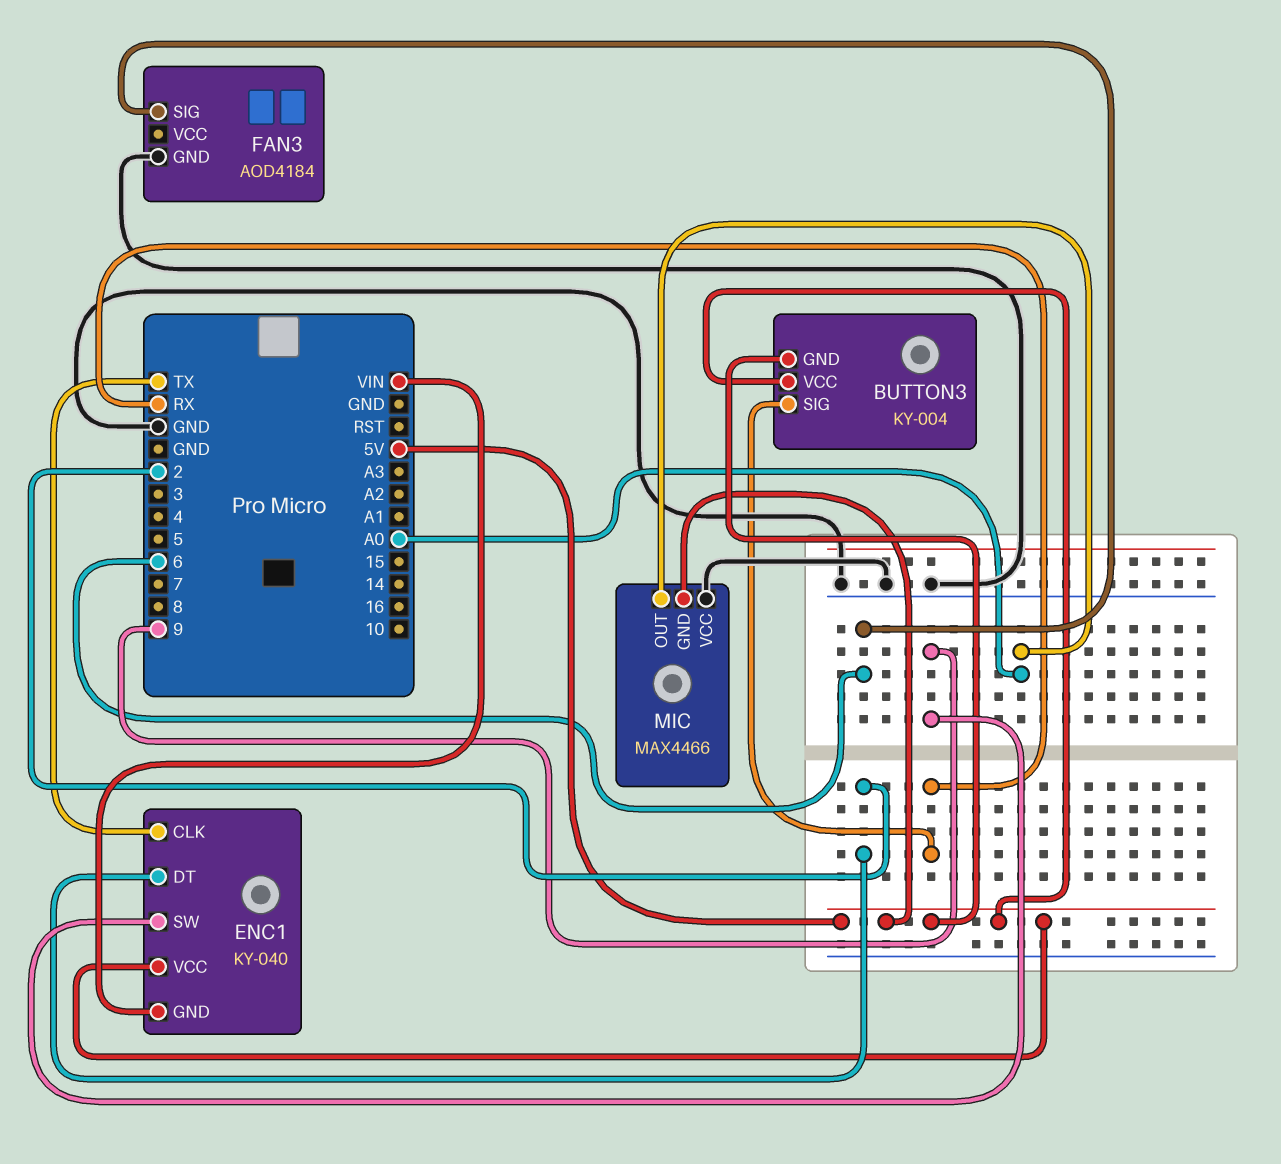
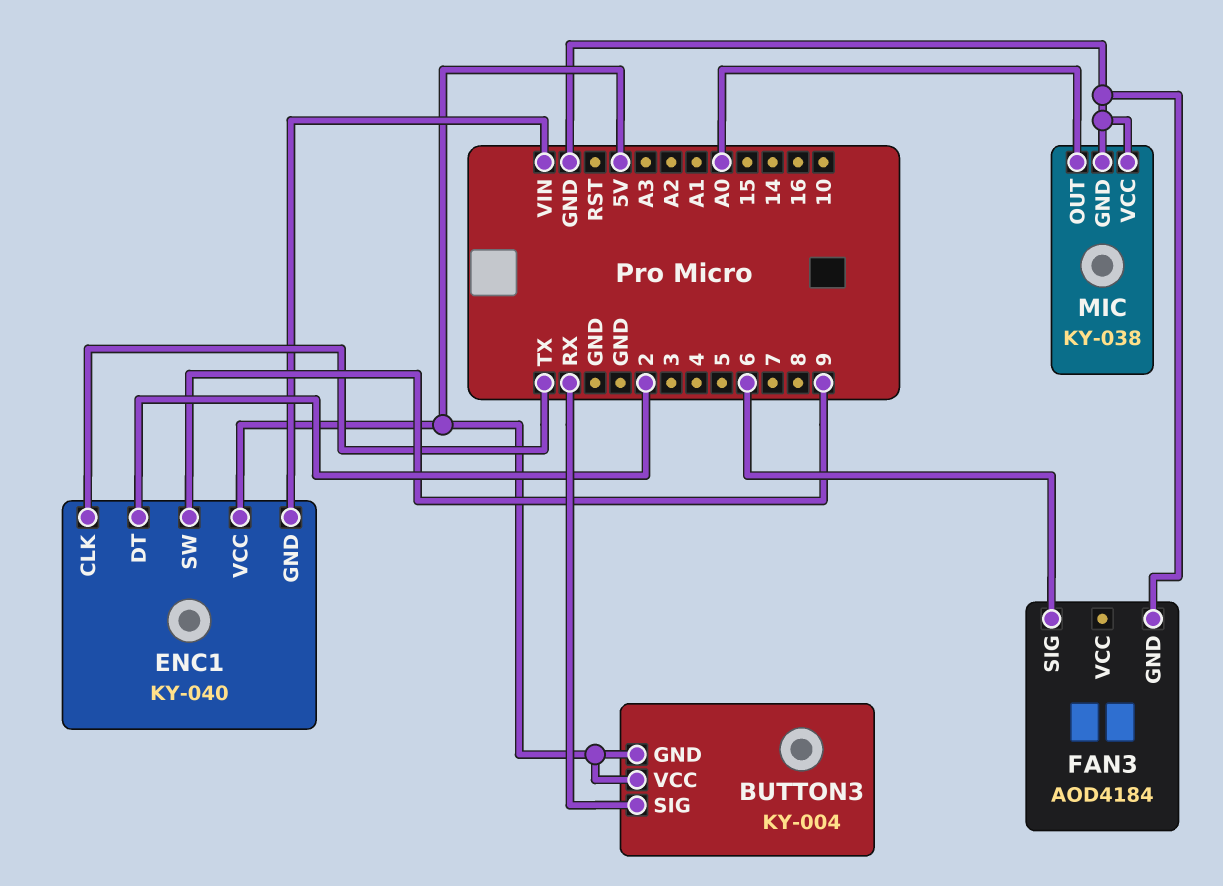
MIC: MAX4466 -> KY-038
MIC pin GND: 5V -> GND

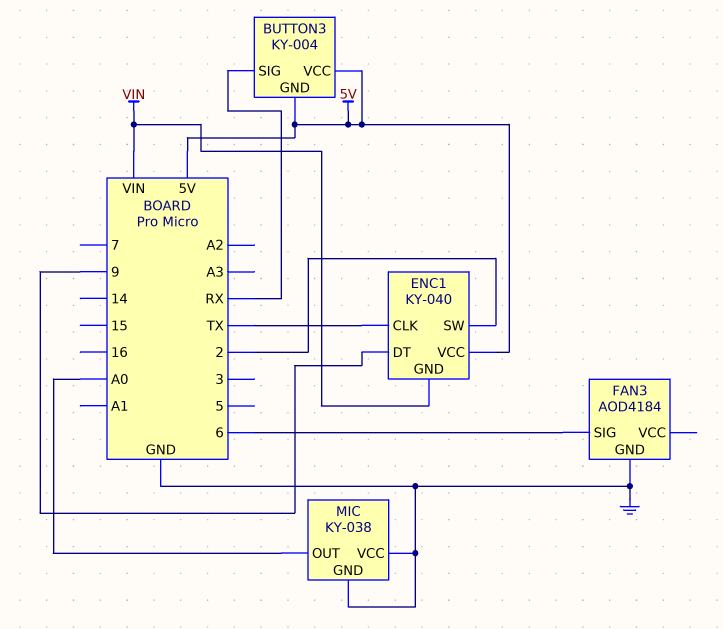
ENC1 pin DT: 2 -> 9
ENC1 pin SW: 9 -> 2

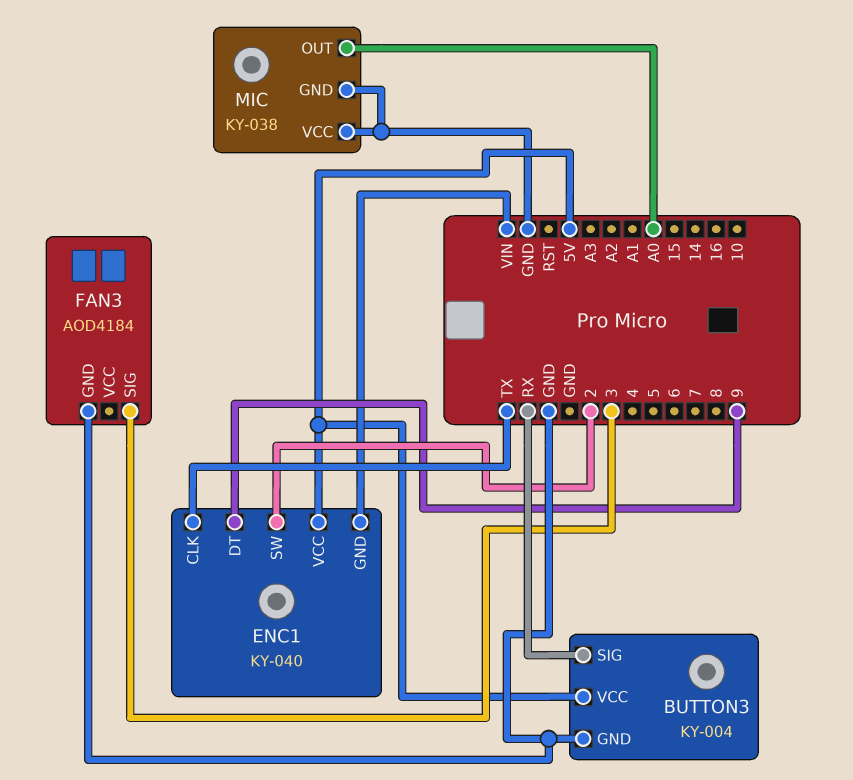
BUTTON3 pin GND: 5V -> GND
FAN3 pin SIG: 6 -> 3

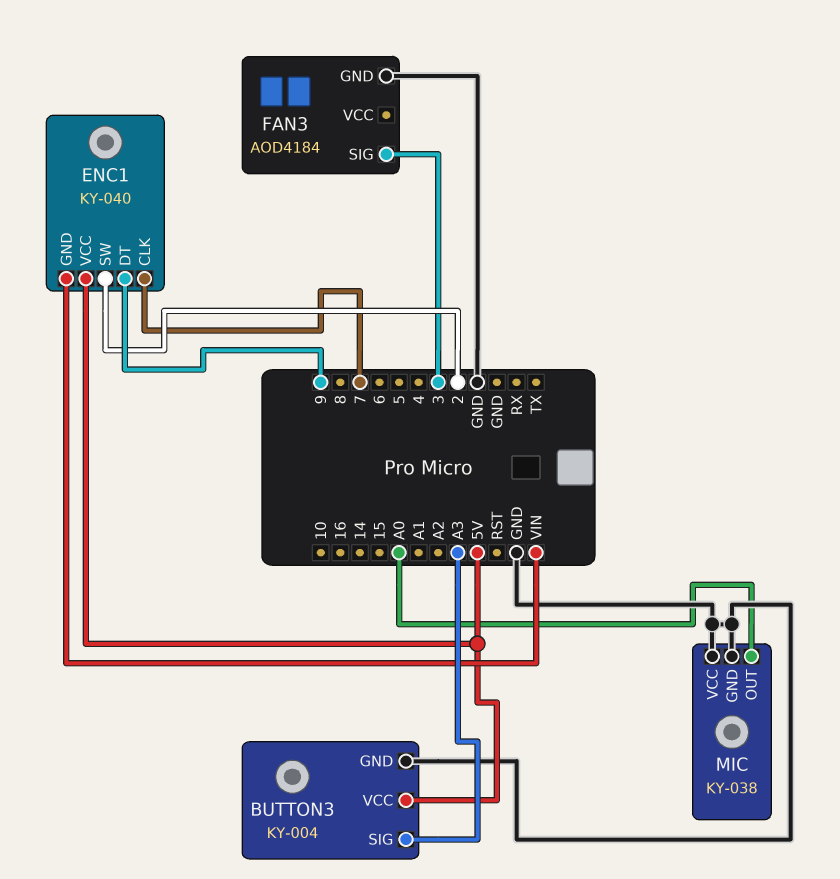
BUTTON3 pin SIG: RX -> A3
ENC1 pin CLK: TX -> 7

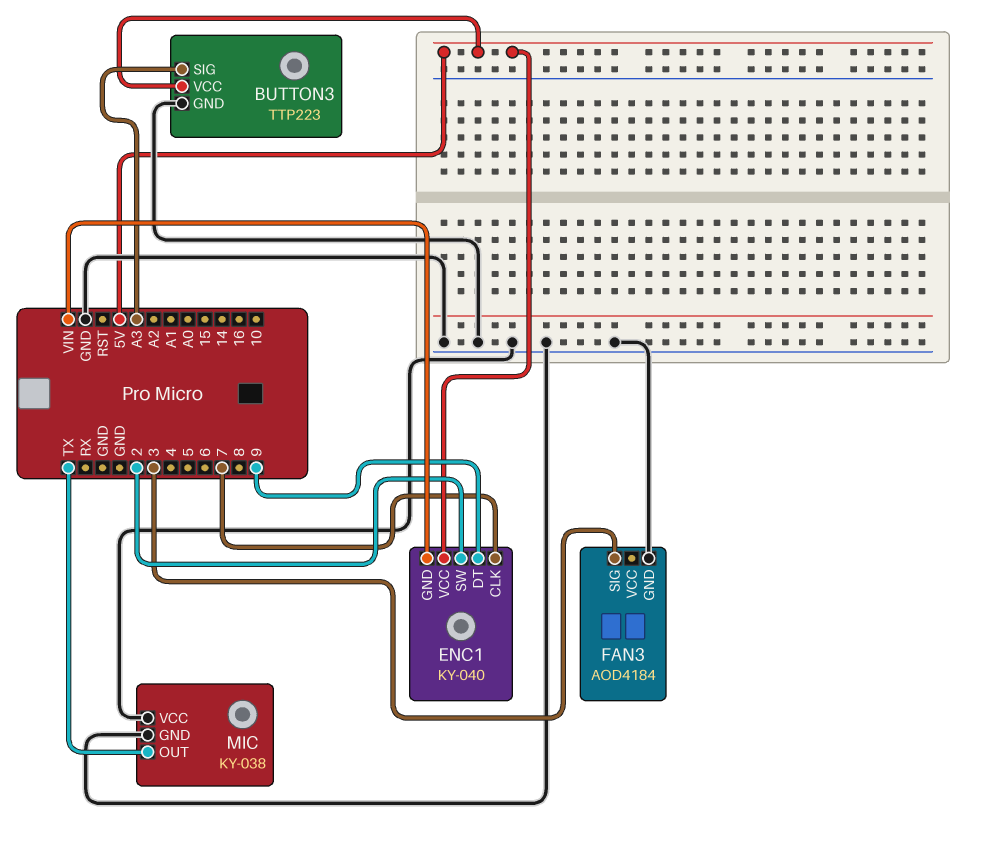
BUTTON3: KY-004 -> TTP223
MIC pin OUT: A0 -> TX

